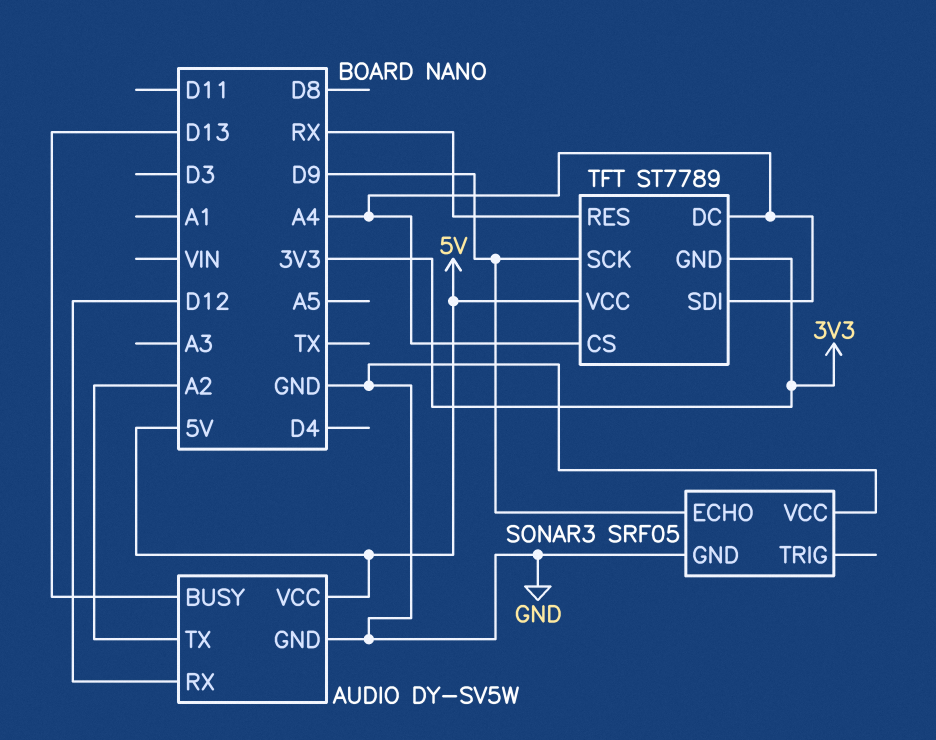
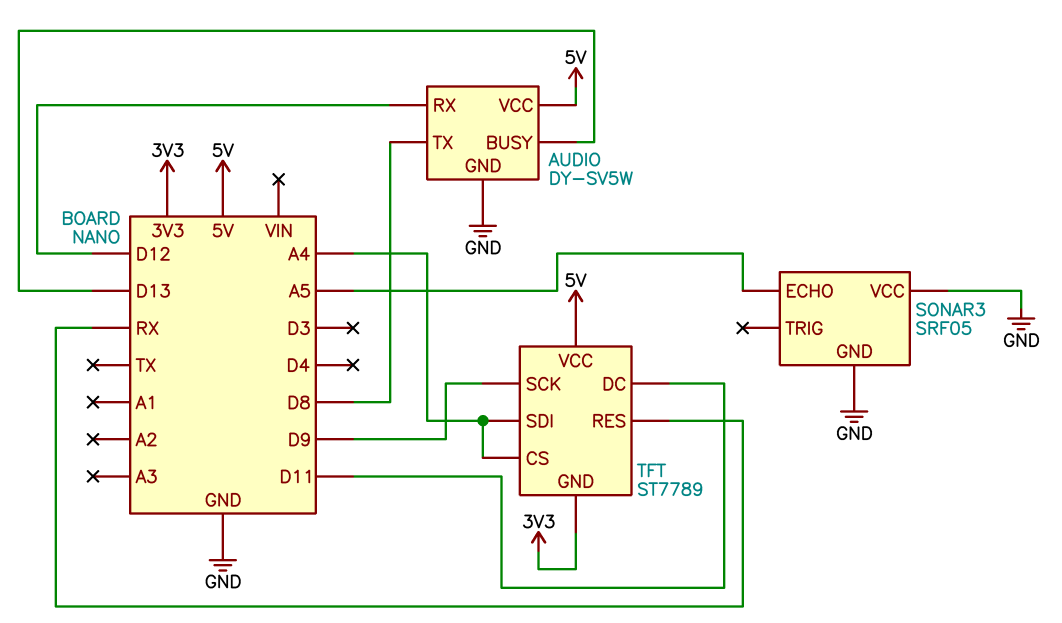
AUDIO pin TX: A2 -> D8
SONAR3 pin ECHO: D9 -> A5
TFT pin DC: A4 -> D11

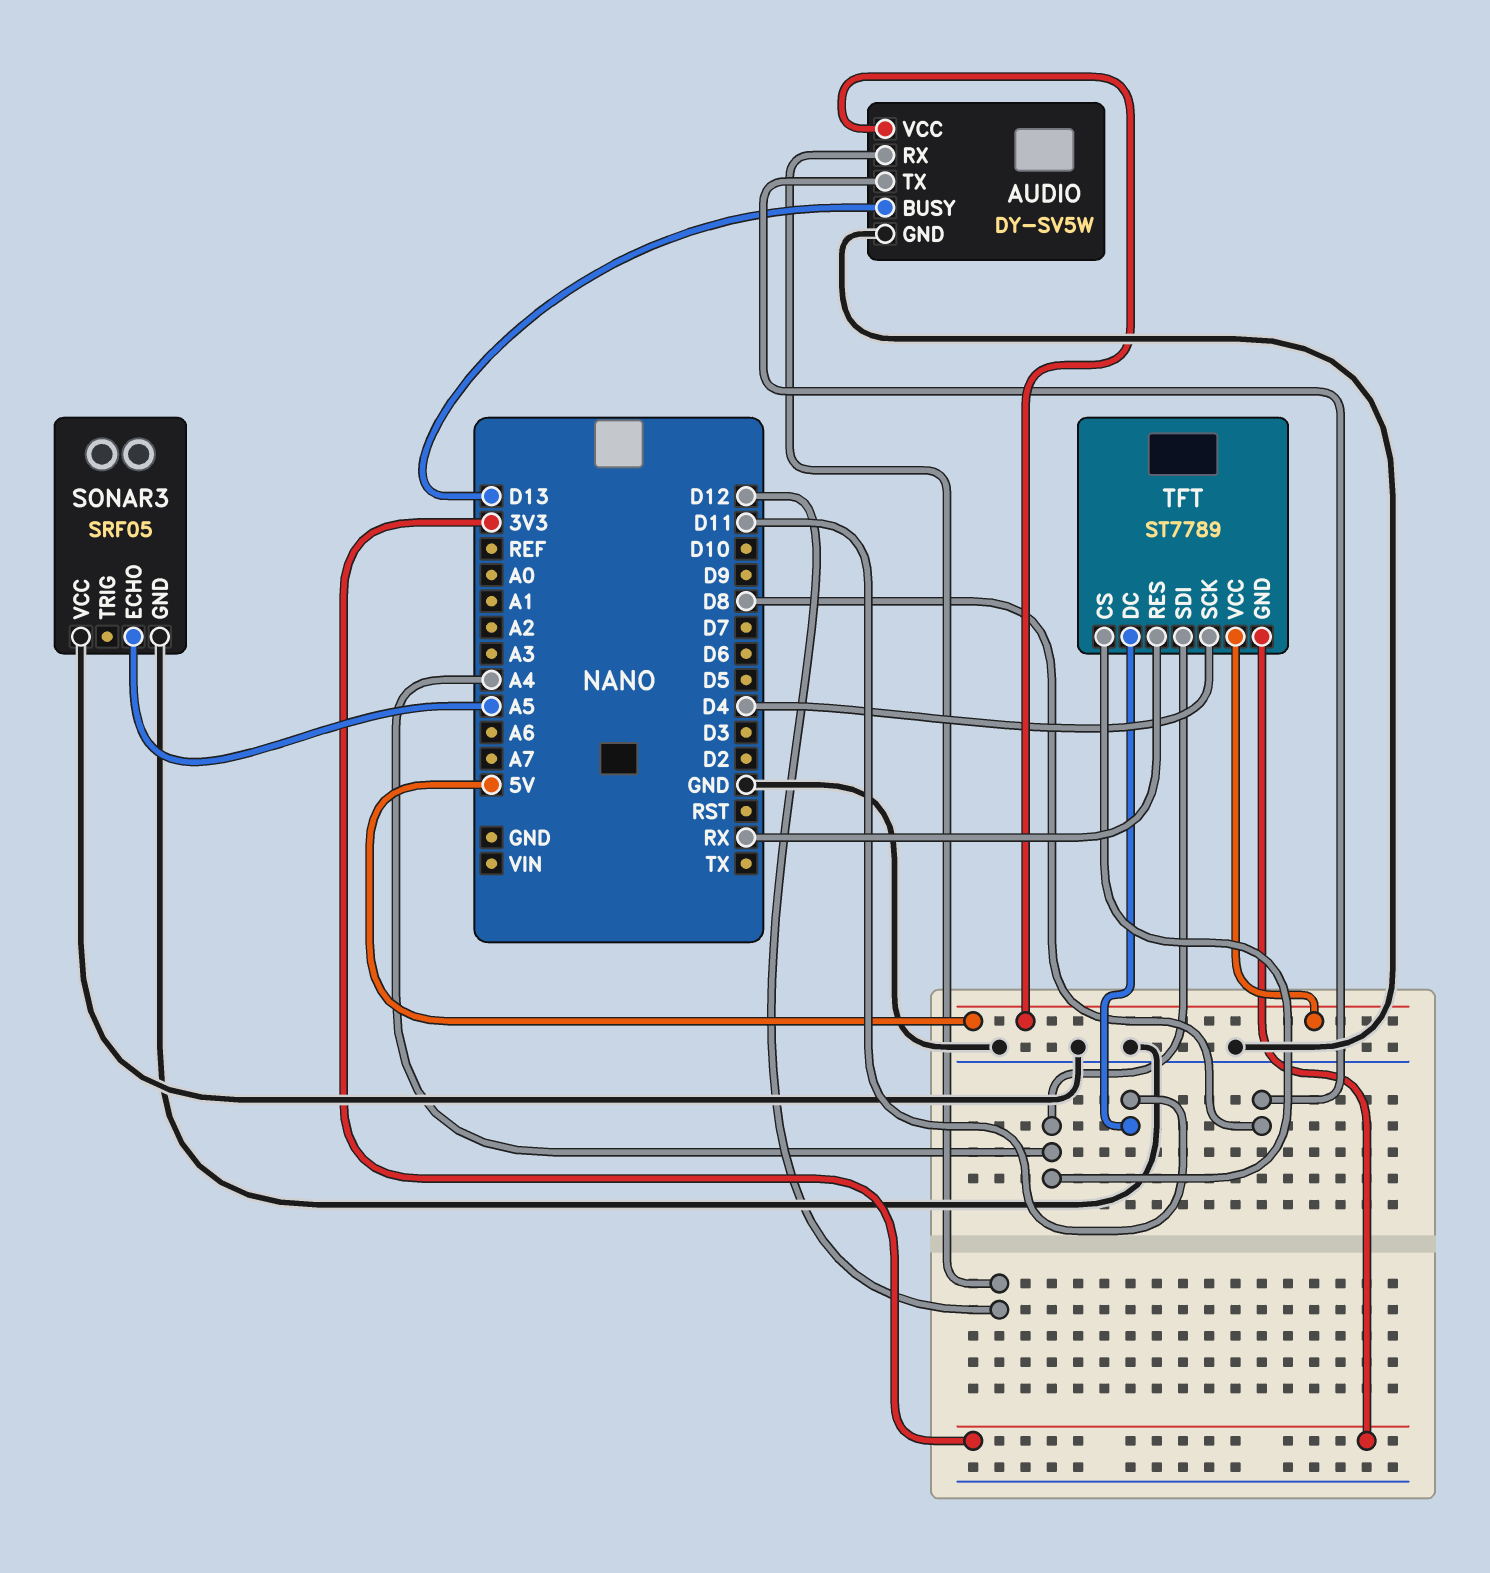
TFT pin SCK: D9 -> D4

